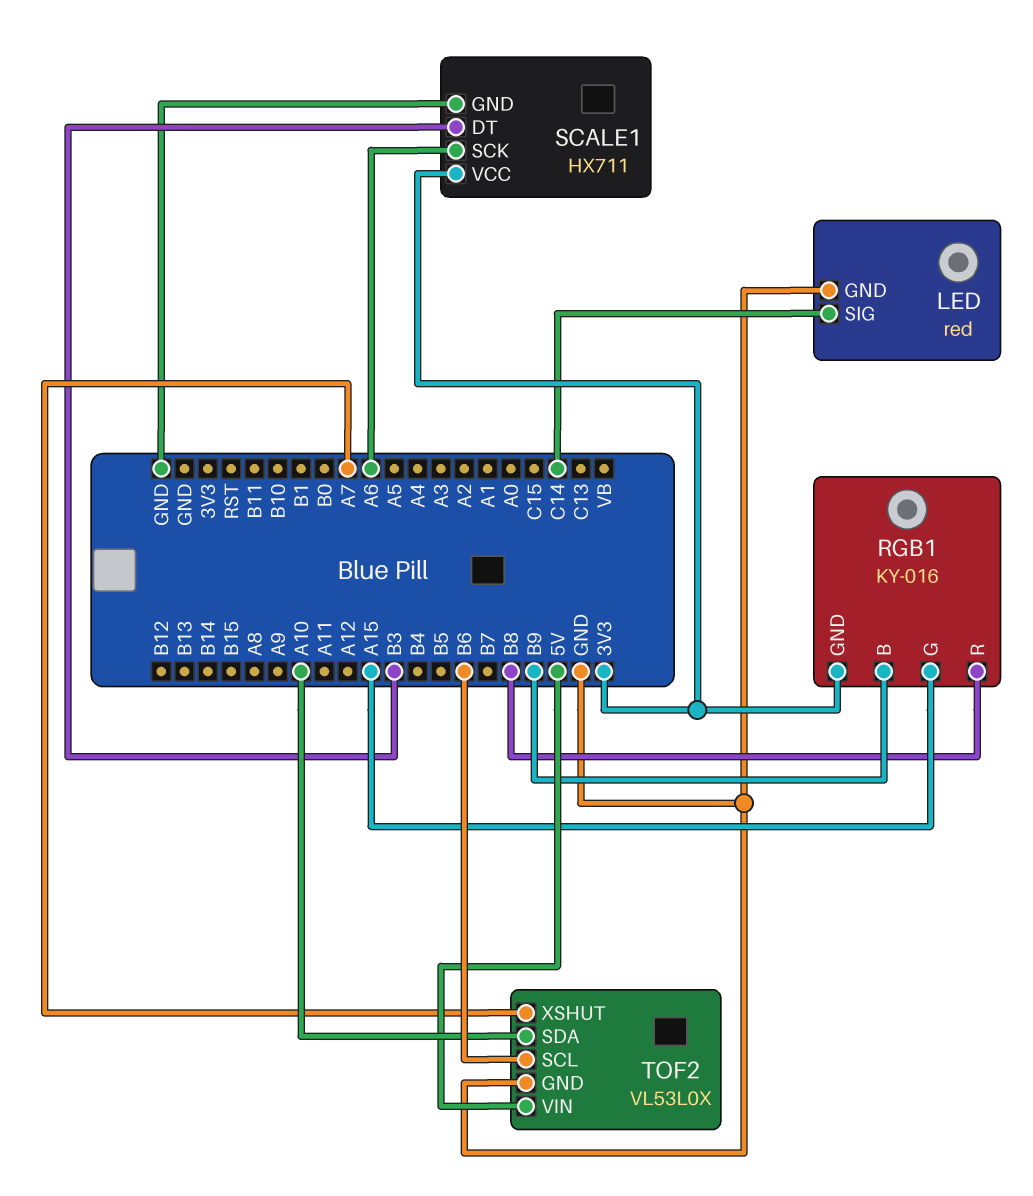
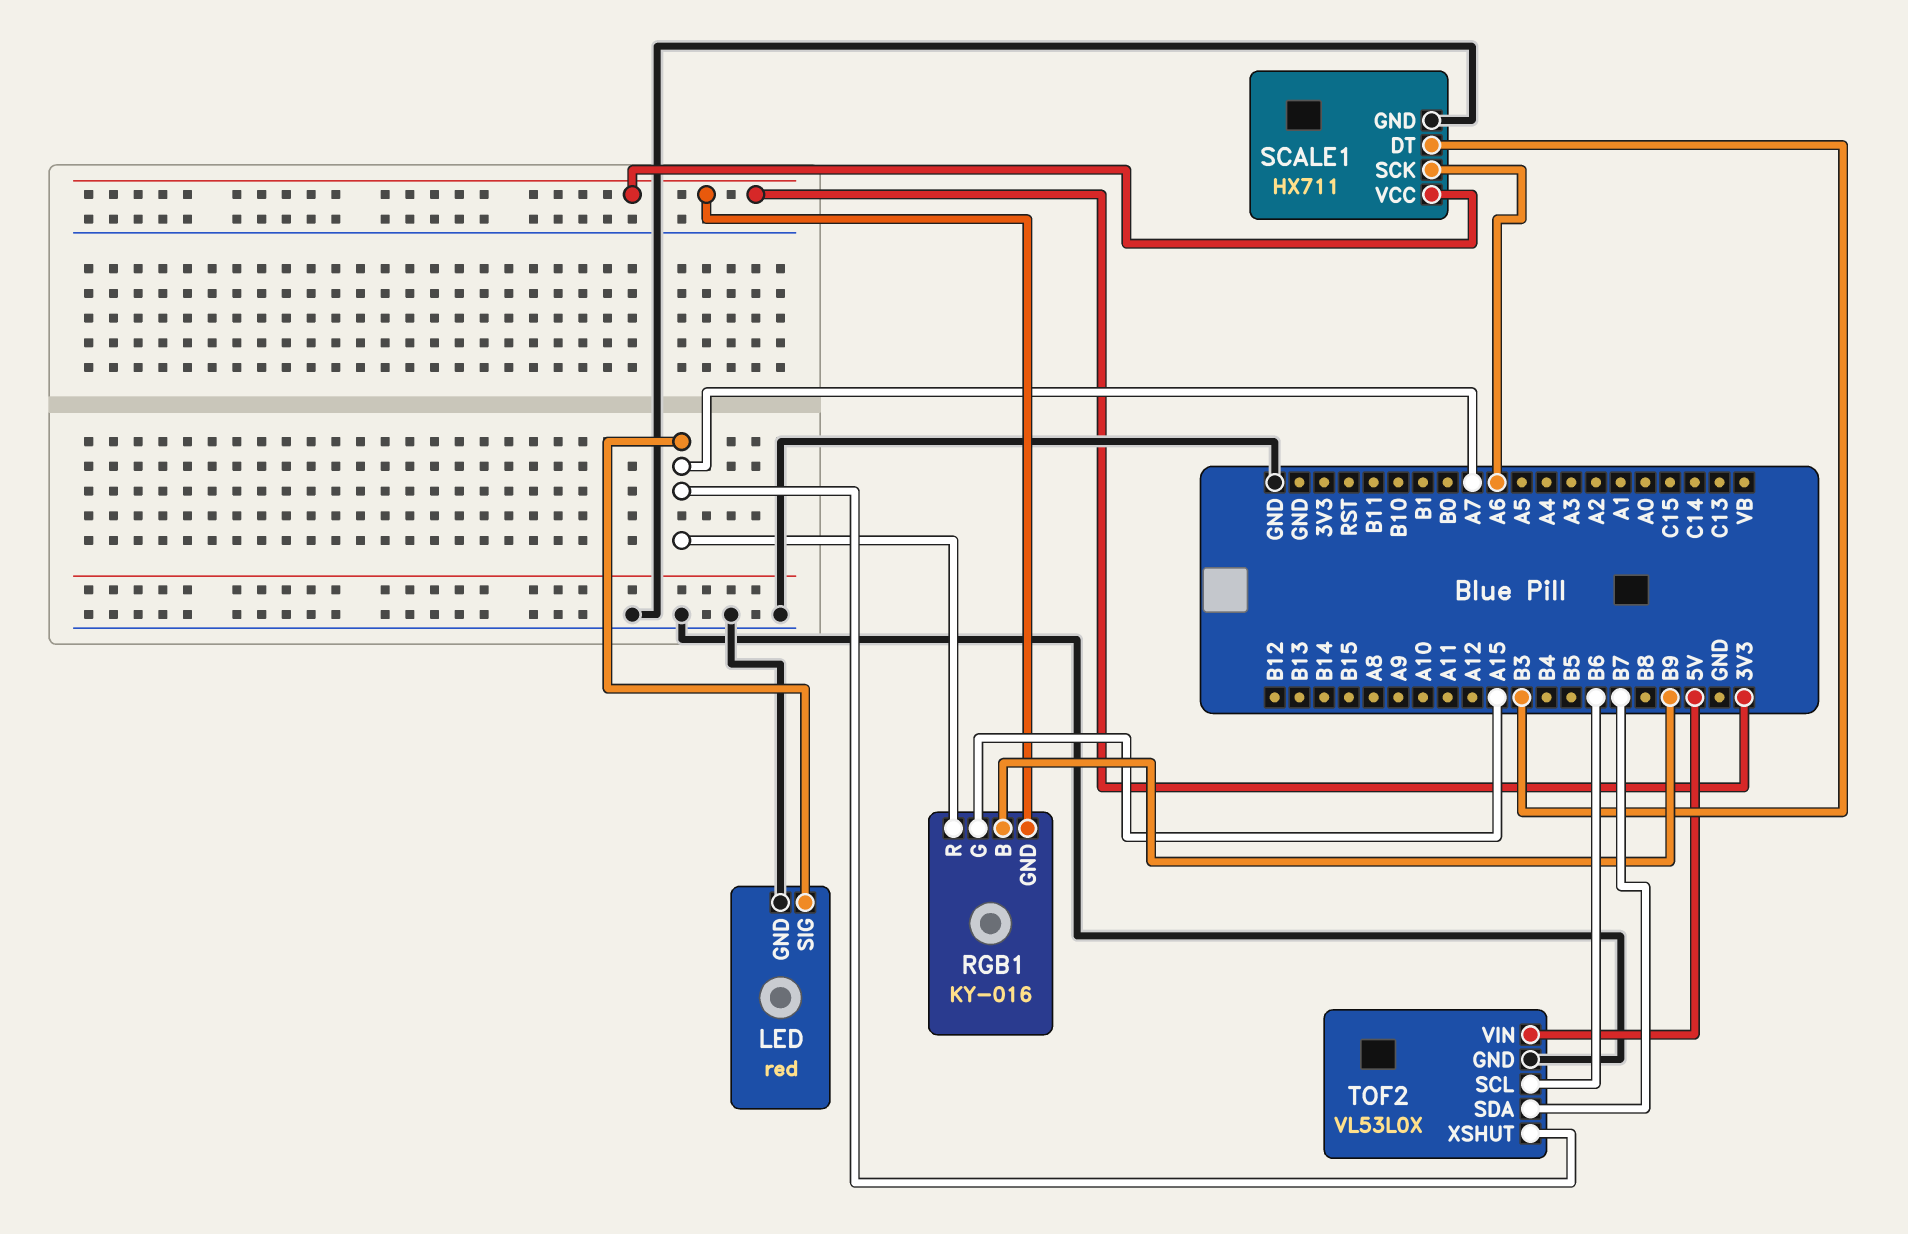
LED pin SIG: C14 -> A7
RGB1 pin R: B8 -> A7
TOF2 pin SDA: A10 -> B7

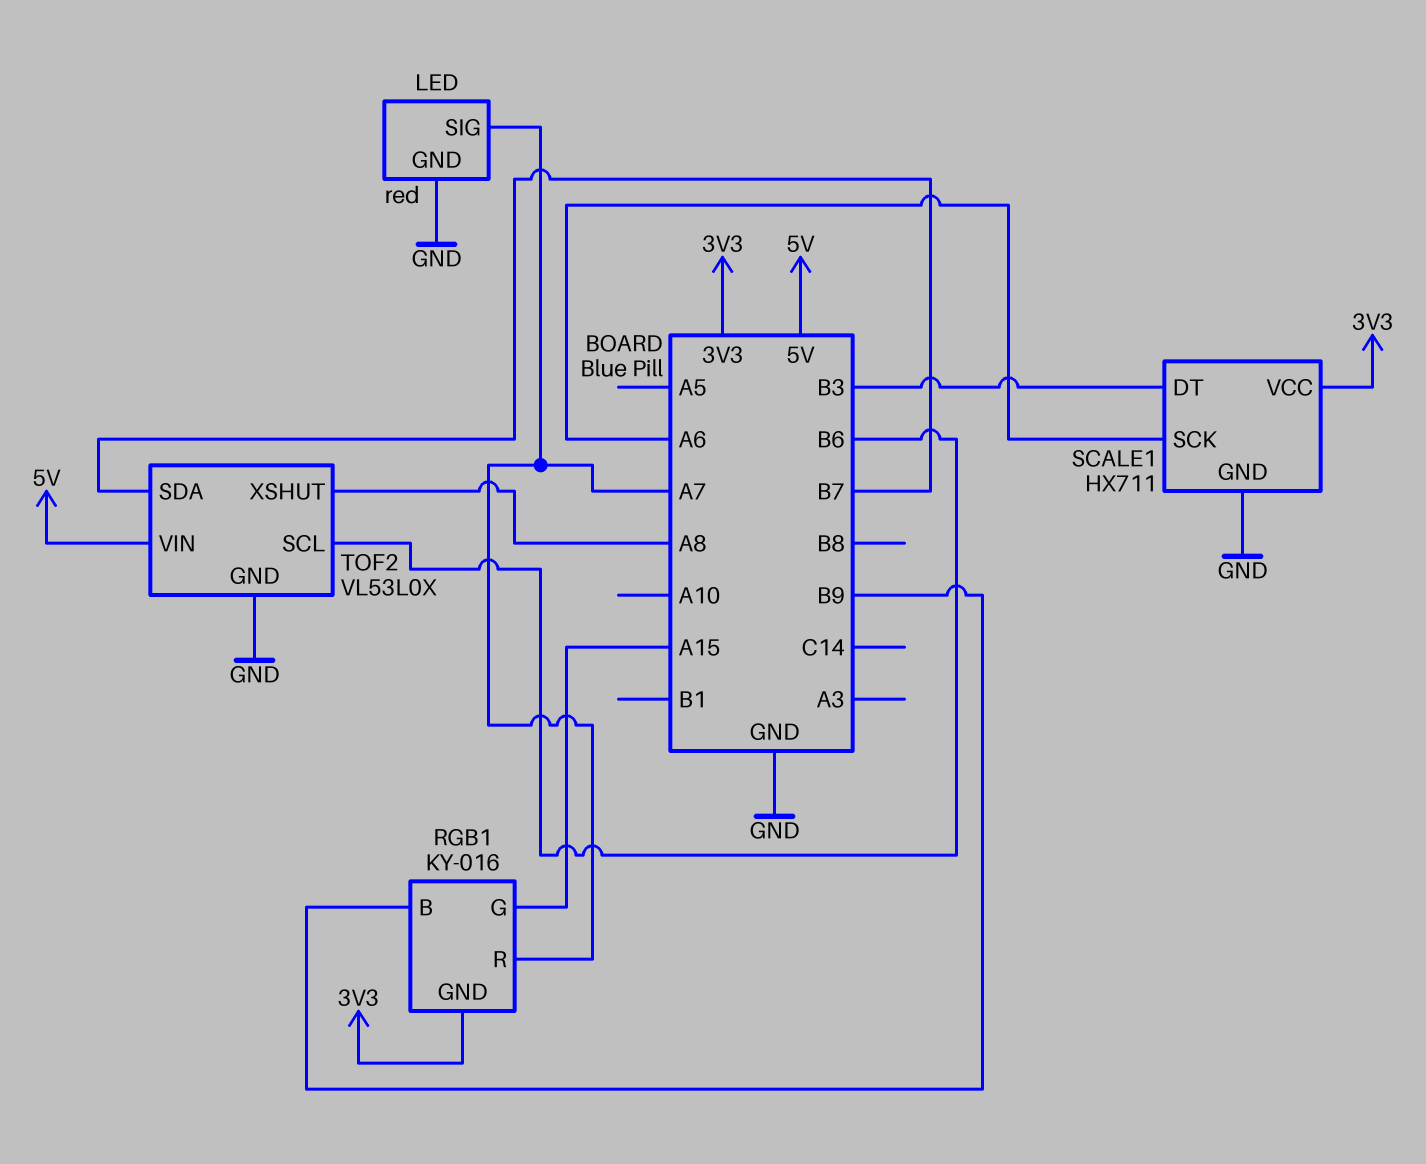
TOF2 pin XSHUT: A7 -> A8

